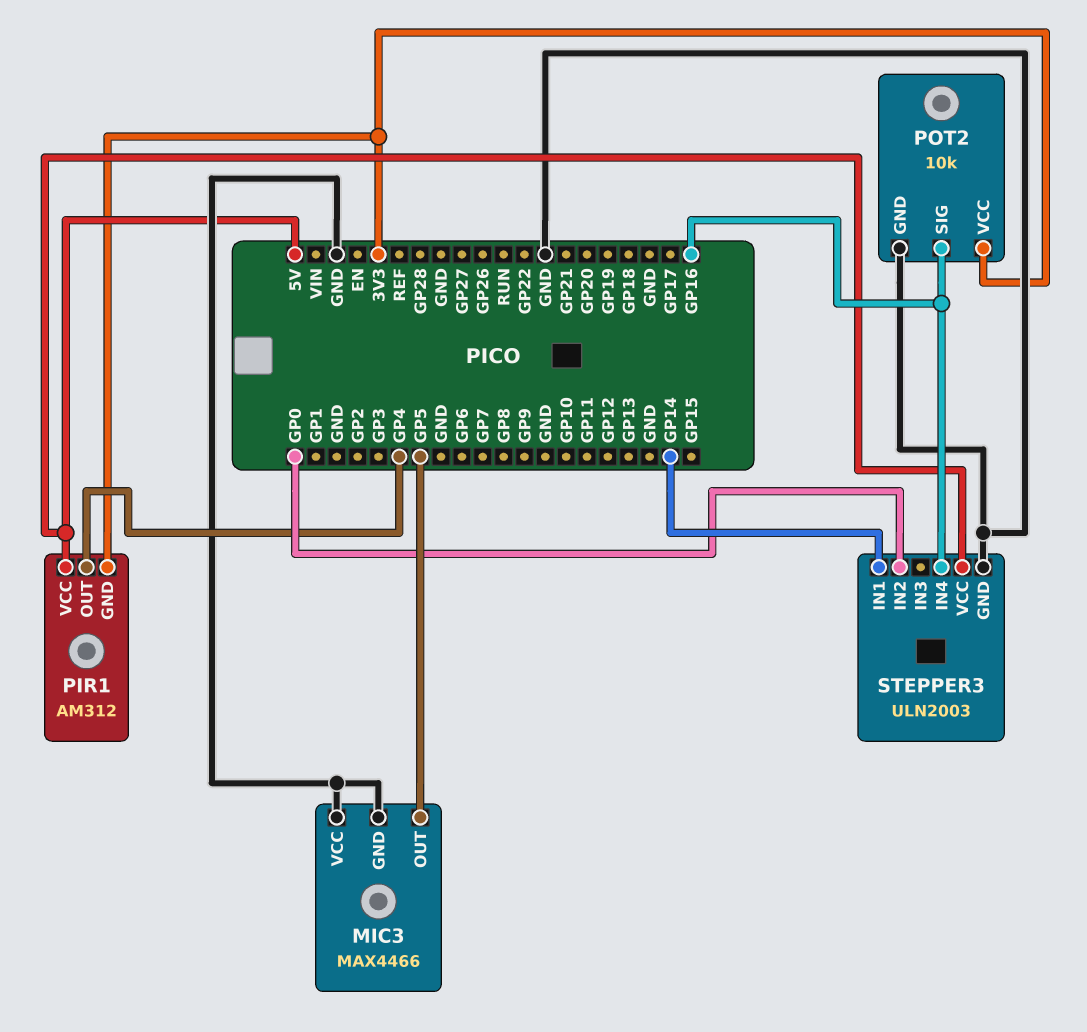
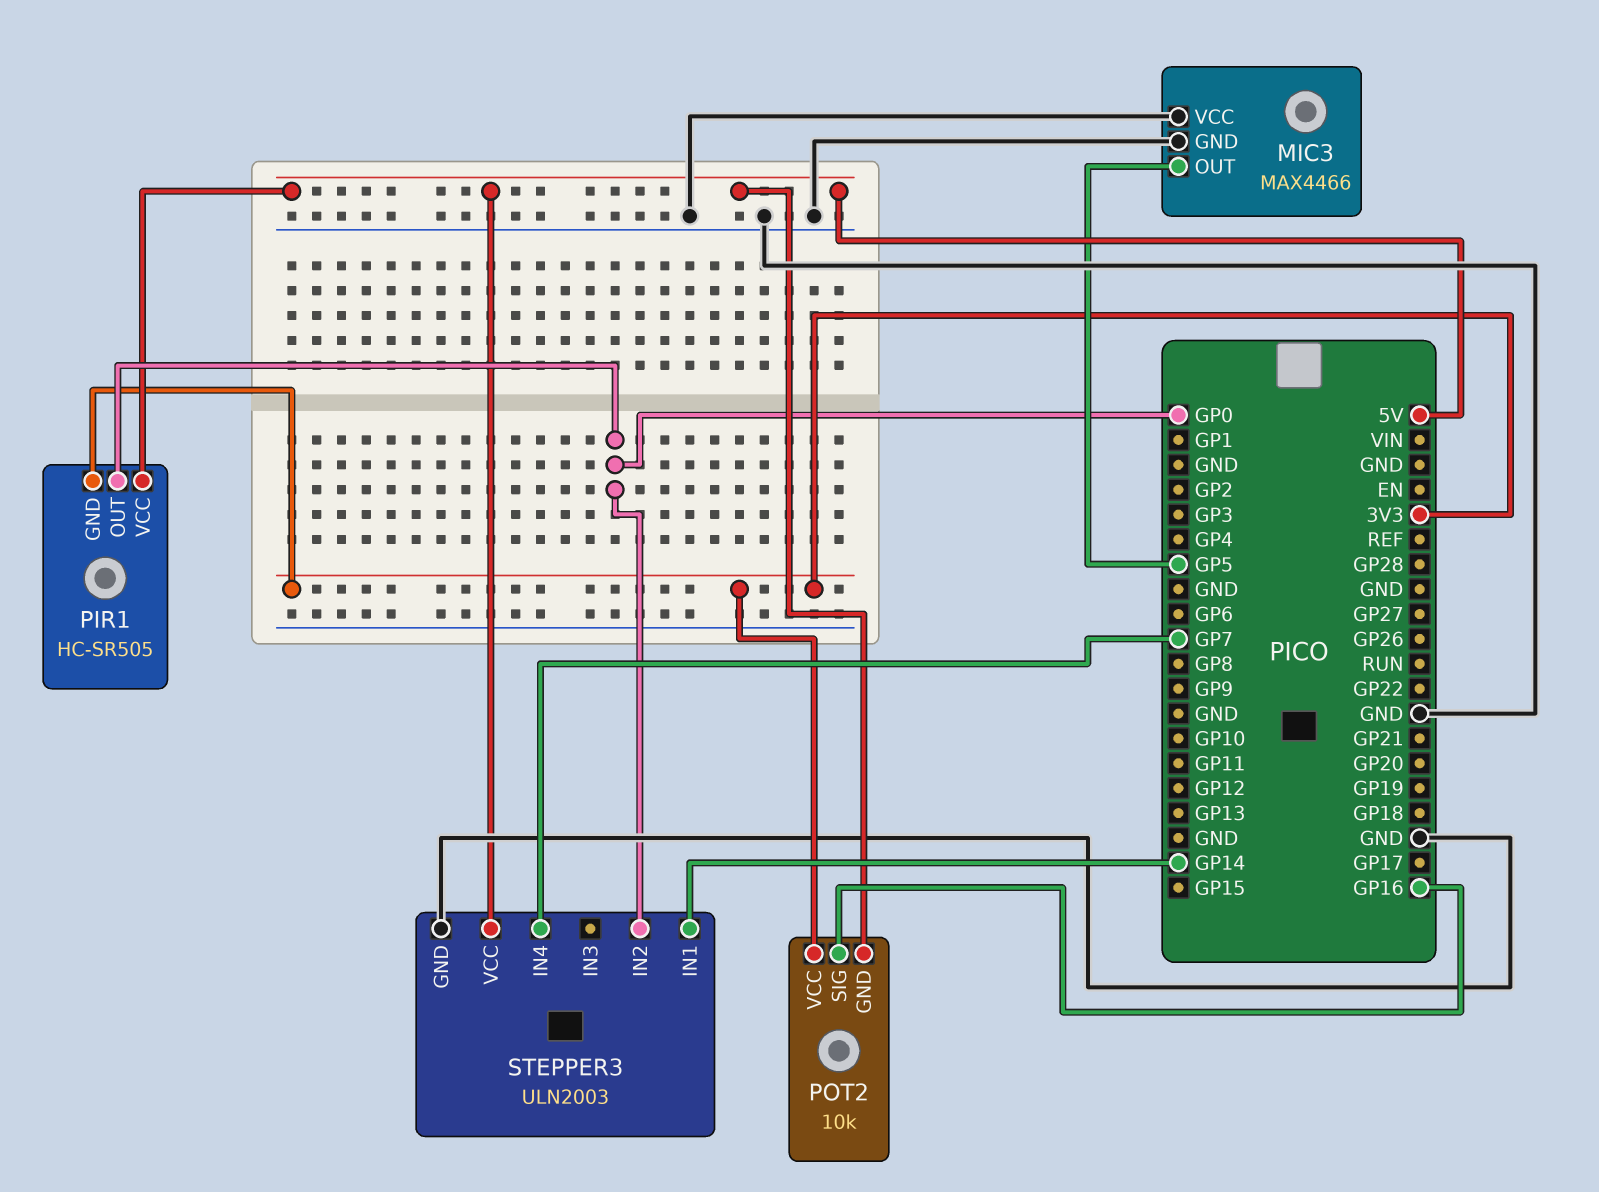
PIR1: AM312 -> HC-SR505
PIR1 pin OUT: GP4 -> GP0
POT2 pin GND: GND -> 5V
STEPPER3 pin IN4: GP16 -> GP7

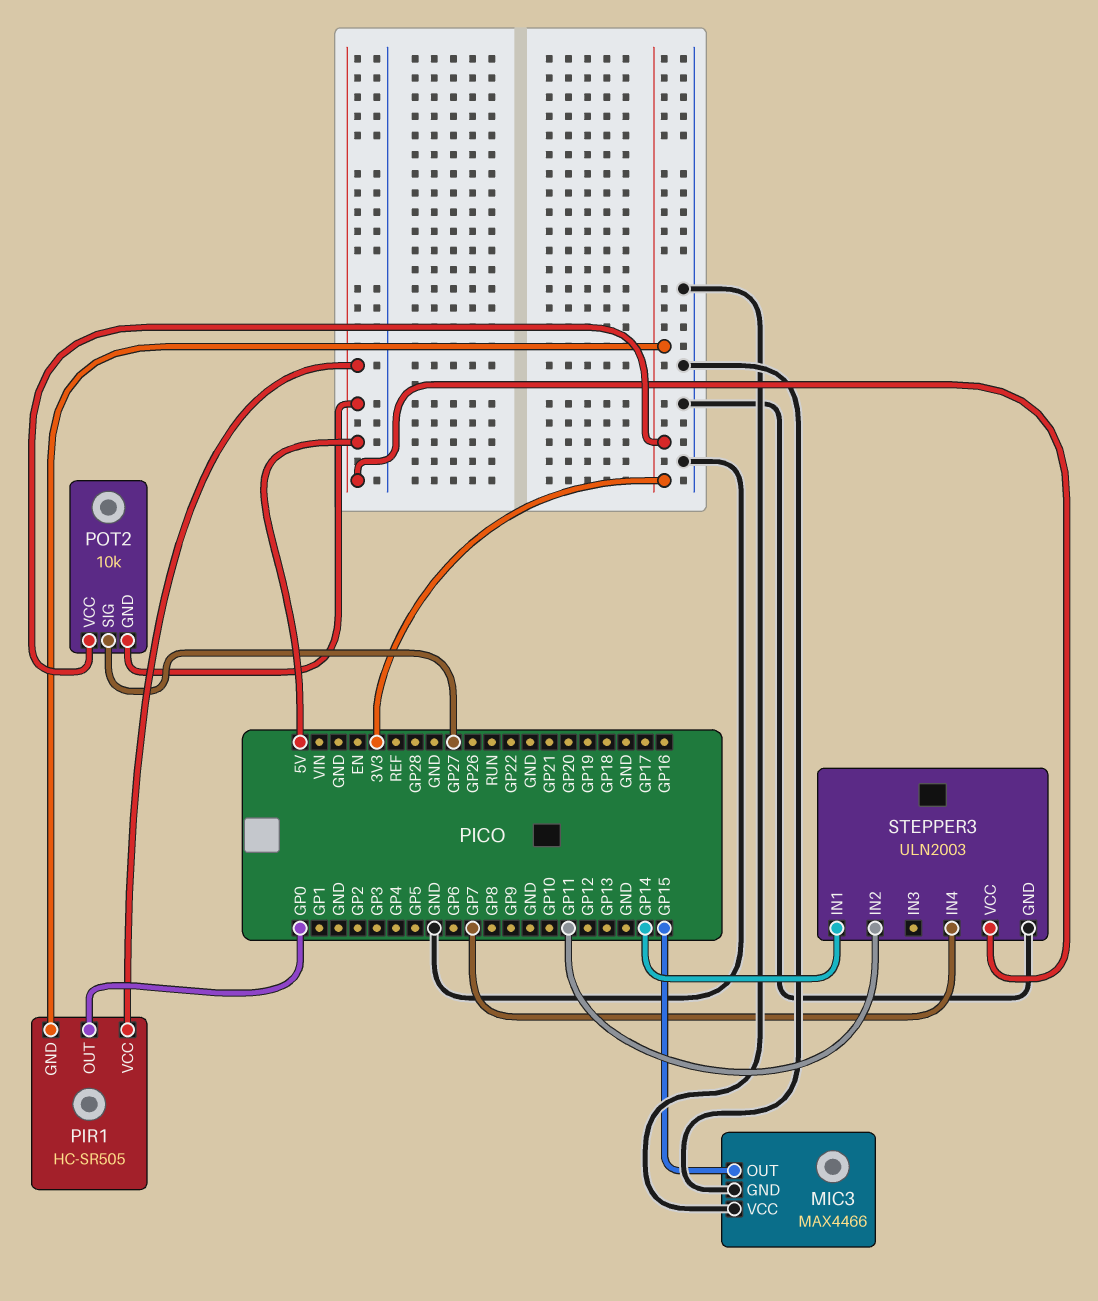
MIC3 pin OUT: GP5 -> GP15
POT2 pin SIG: GP16 -> GP27
STEPPER3 pin IN2: GP0 -> GP11

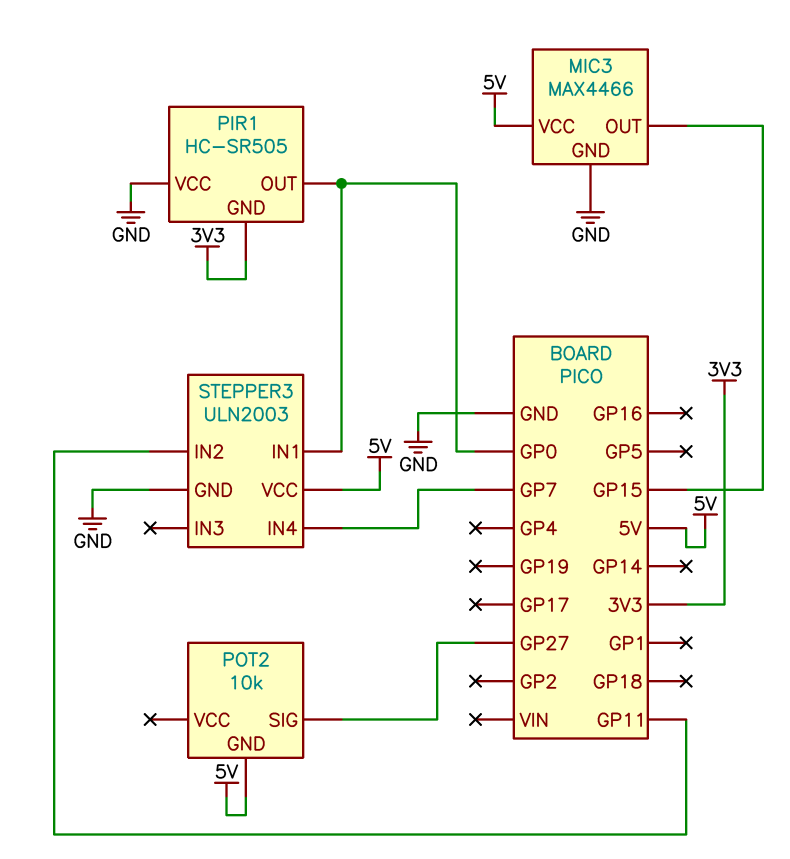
MIC3 pin VCC: GND -> 5V
PIR1 pin VCC: 5V -> GND
POT2 pin VCC: 3V3 -> none
STEPPER3 pin IN1: GP14 -> GP0

